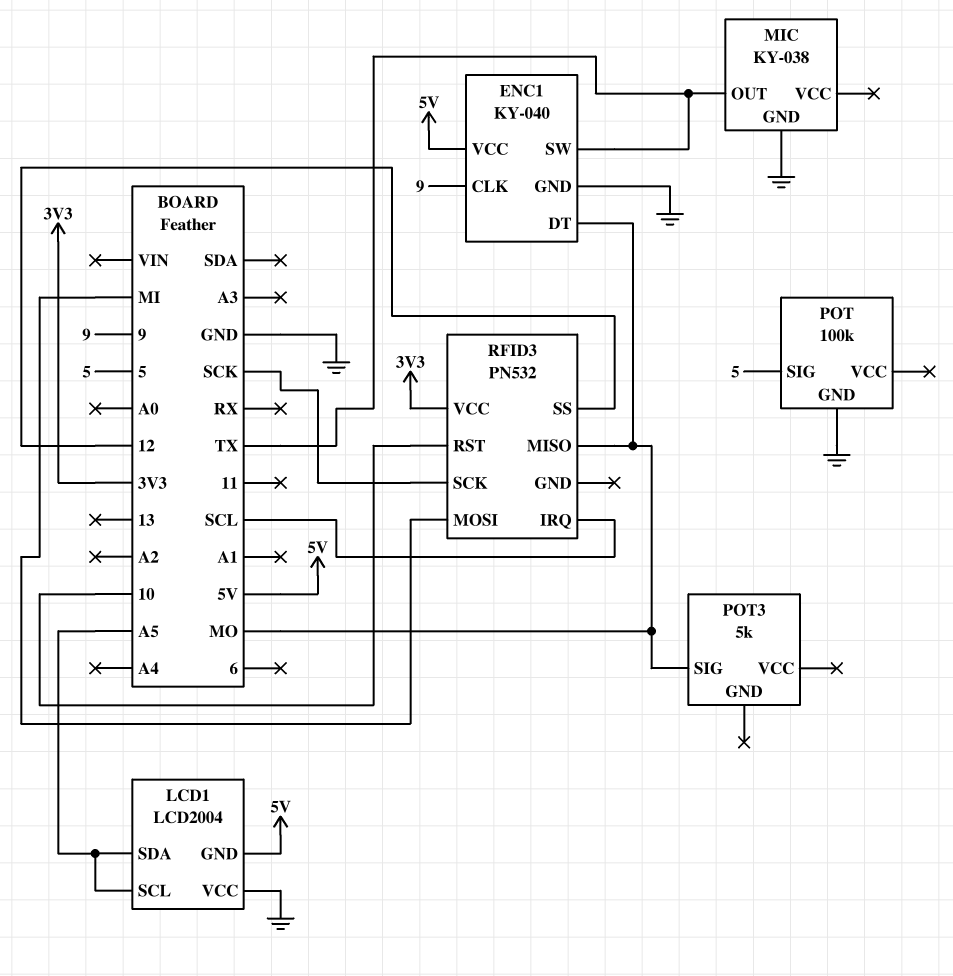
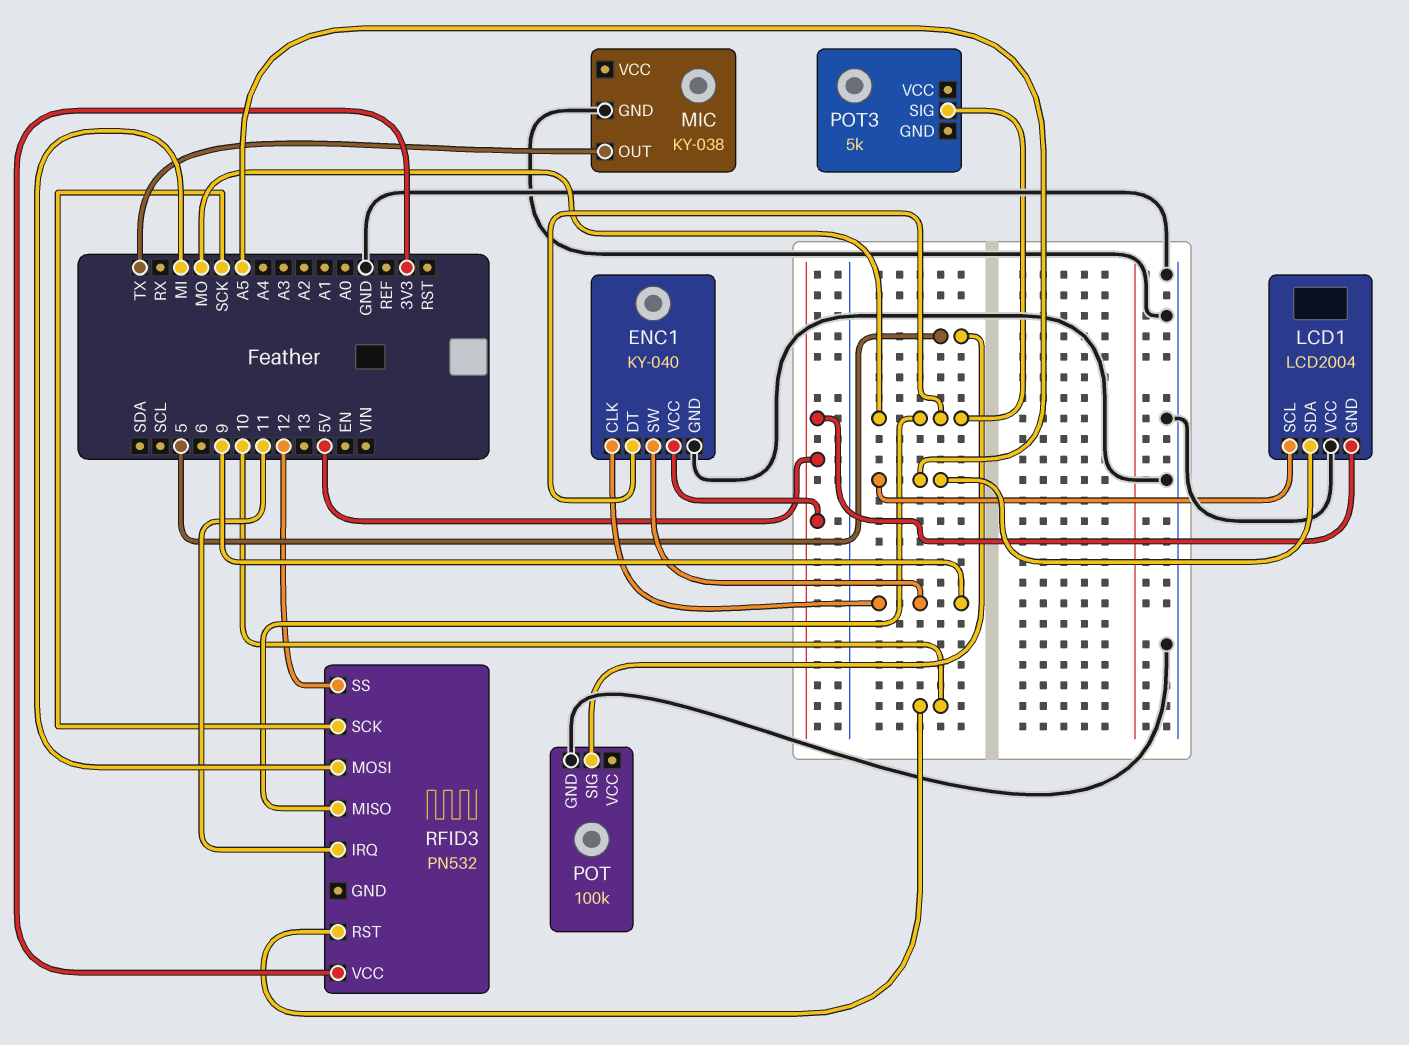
ENC1 pin SW: TX -> 9
RFID3 pin IRQ: SCL -> 11

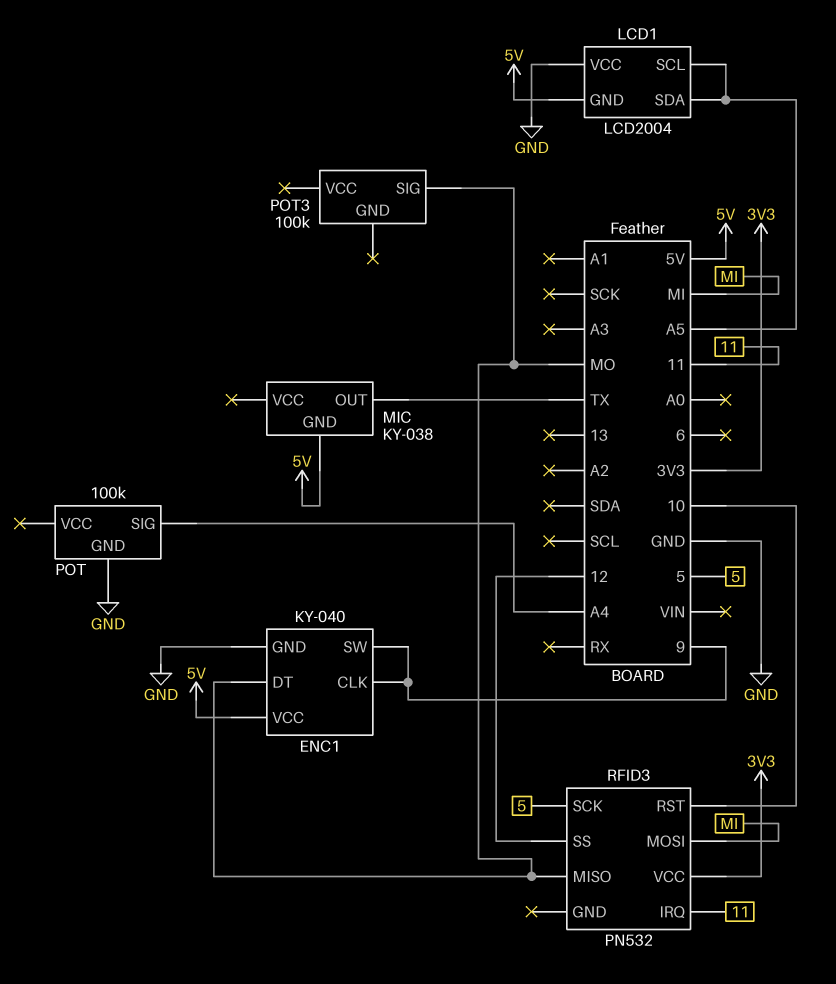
MIC pin GND: GND -> 5V
POT pin SIG: 5 -> A4
POT3: 5k -> 100k
RFID3 pin SCK: SCK -> 5

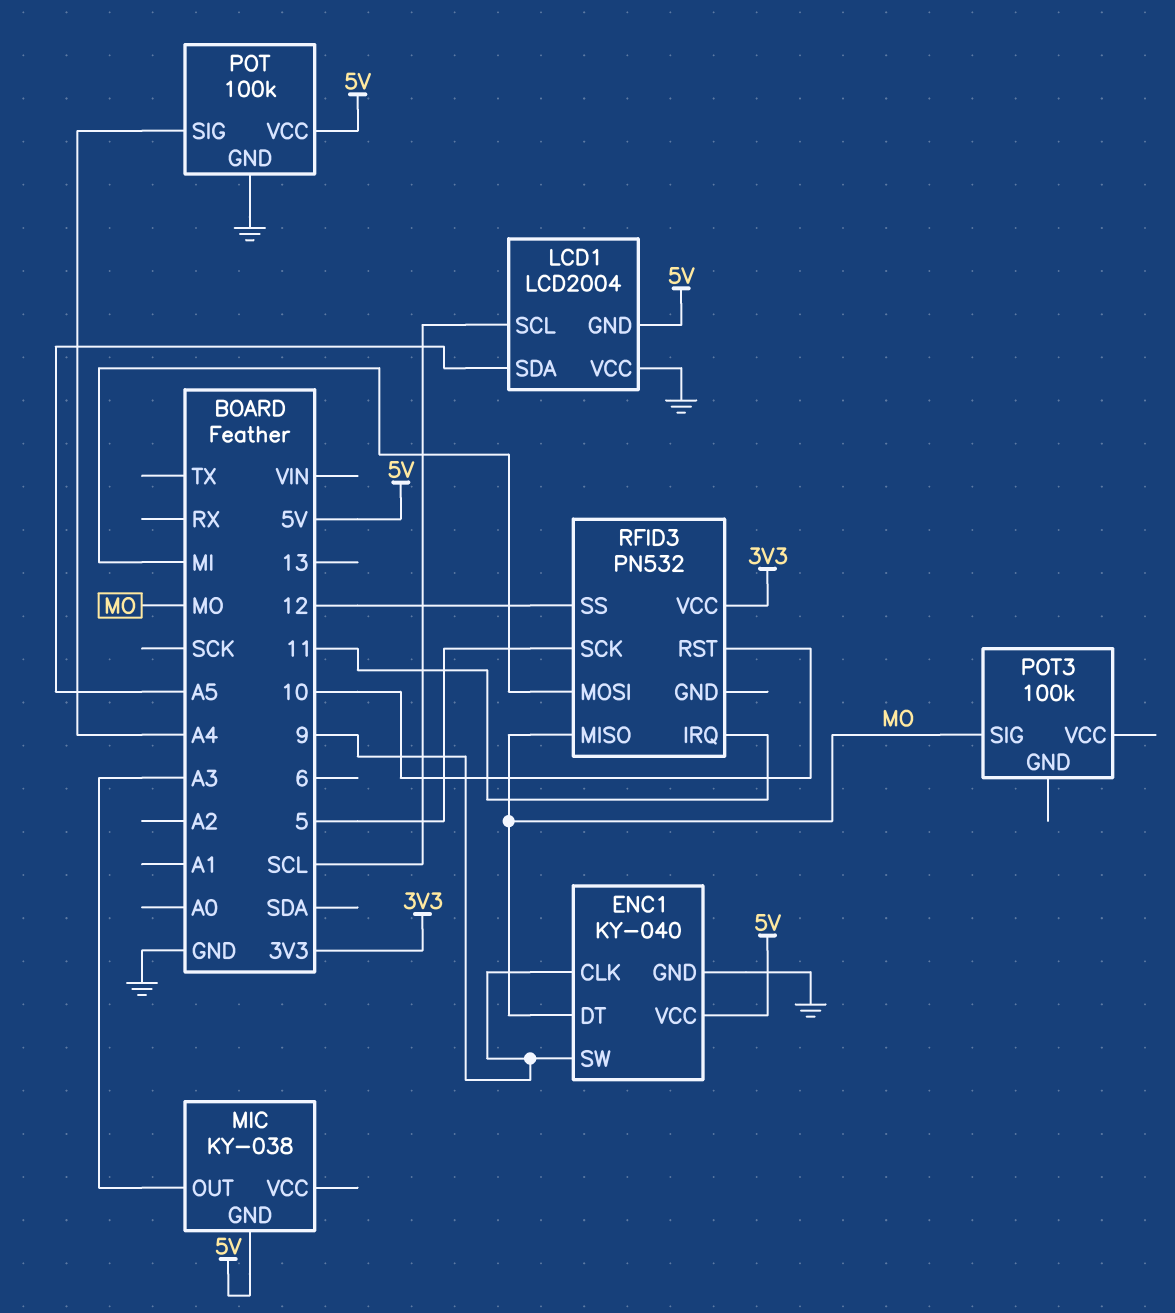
LCD1 pin SCL: A5 -> SCL
MIC pin OUT: TX -> A3
POT pin VCC: none -> 5V

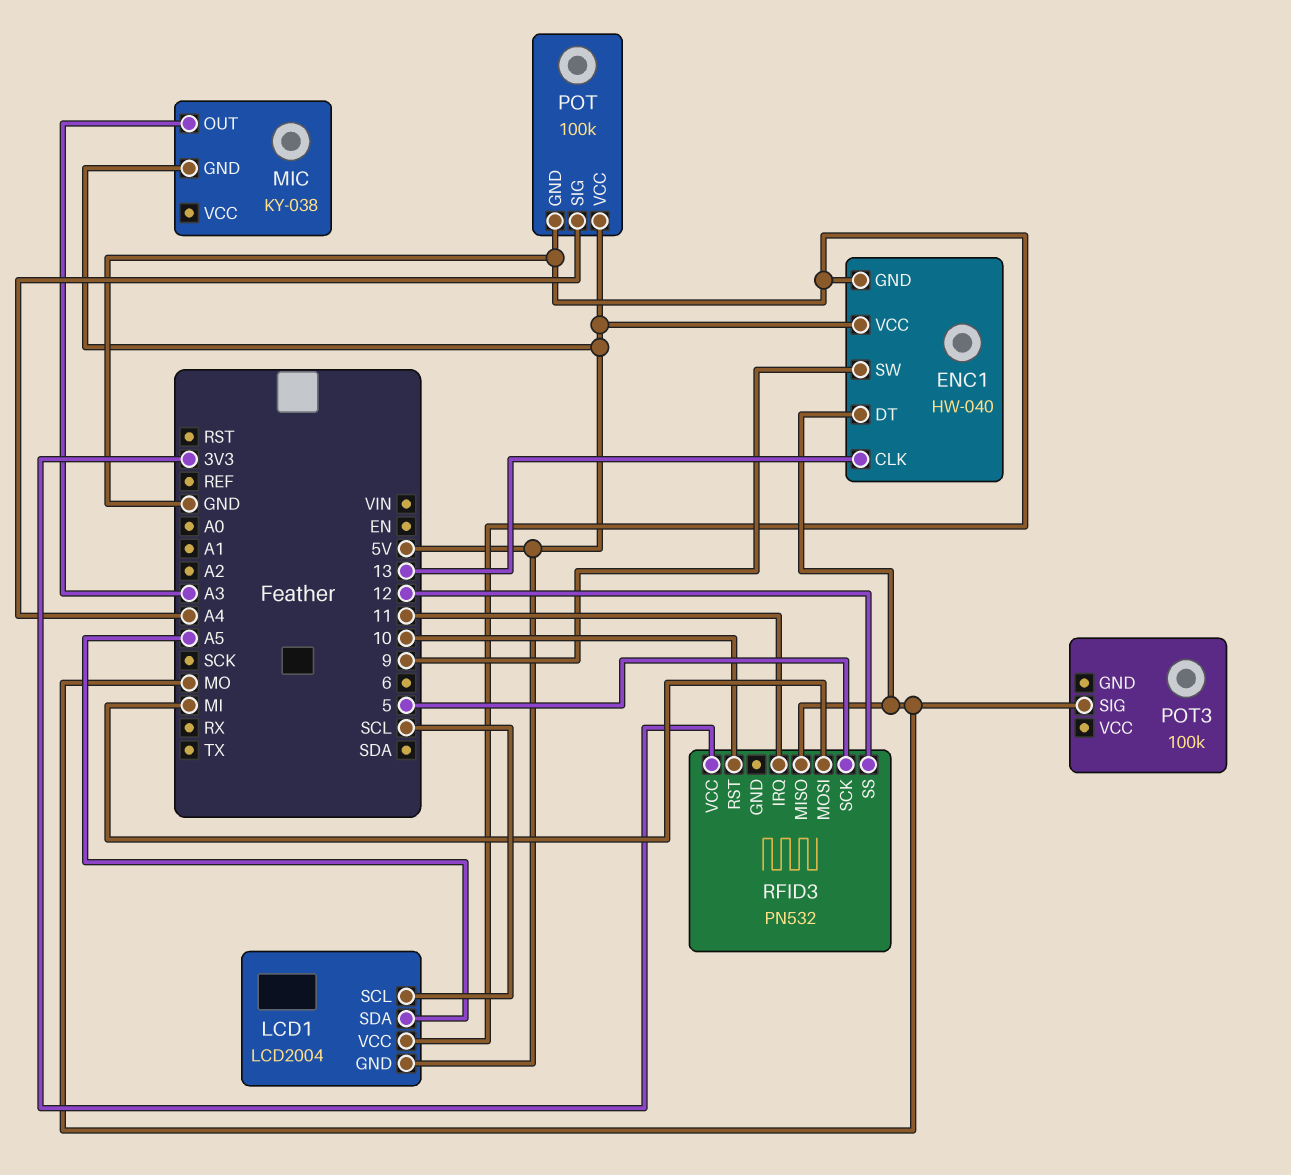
ENC1: KY-040 -> HW-040
ENC1 pin CLK: 9 -> 13

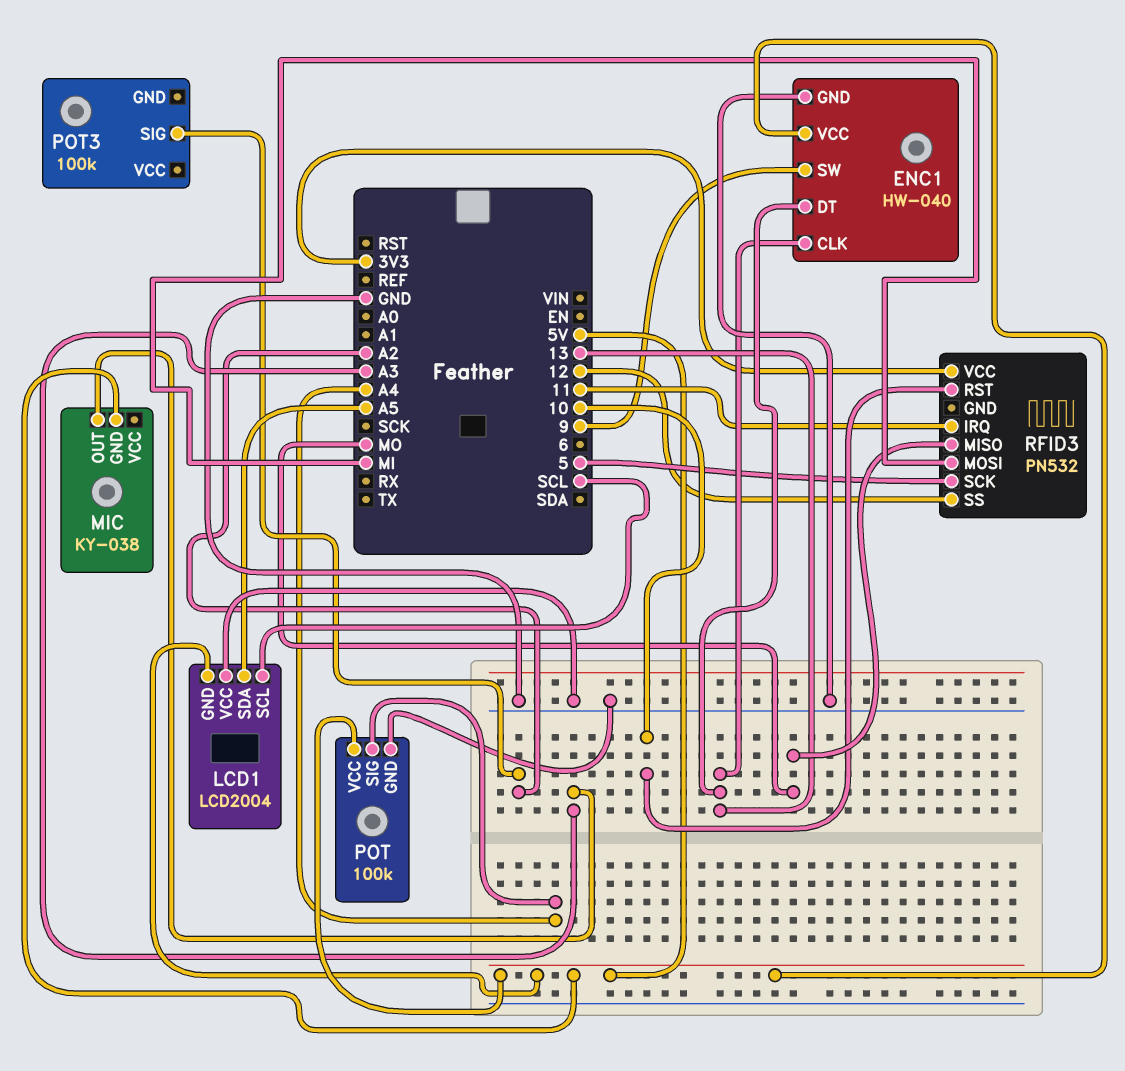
ENC1 pin DT: MO -> 13
POT3 pin SIG: MO -> A2

